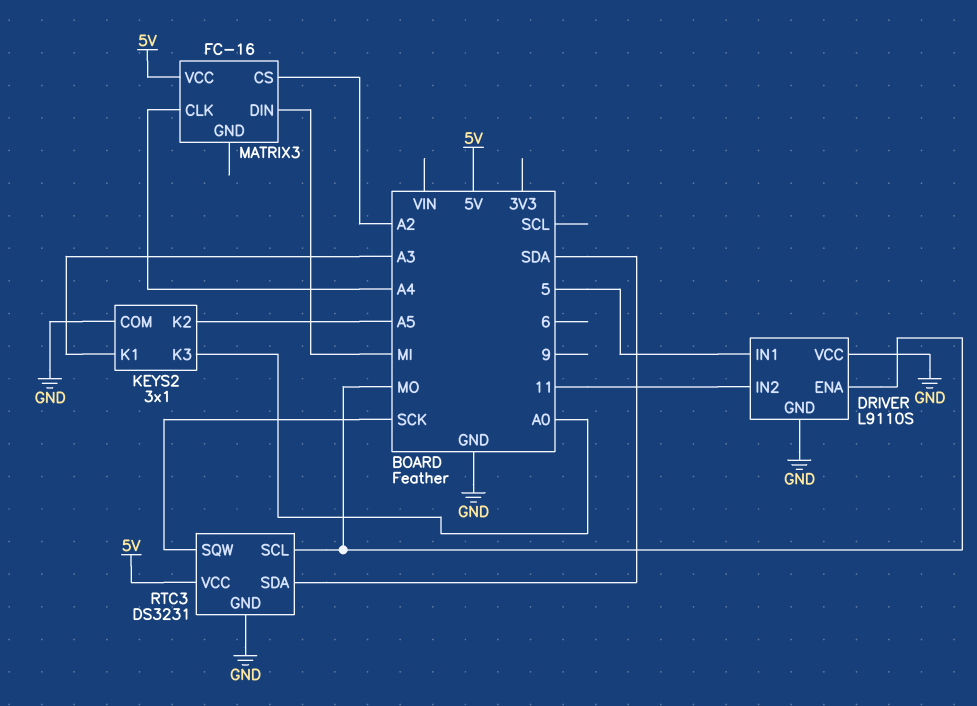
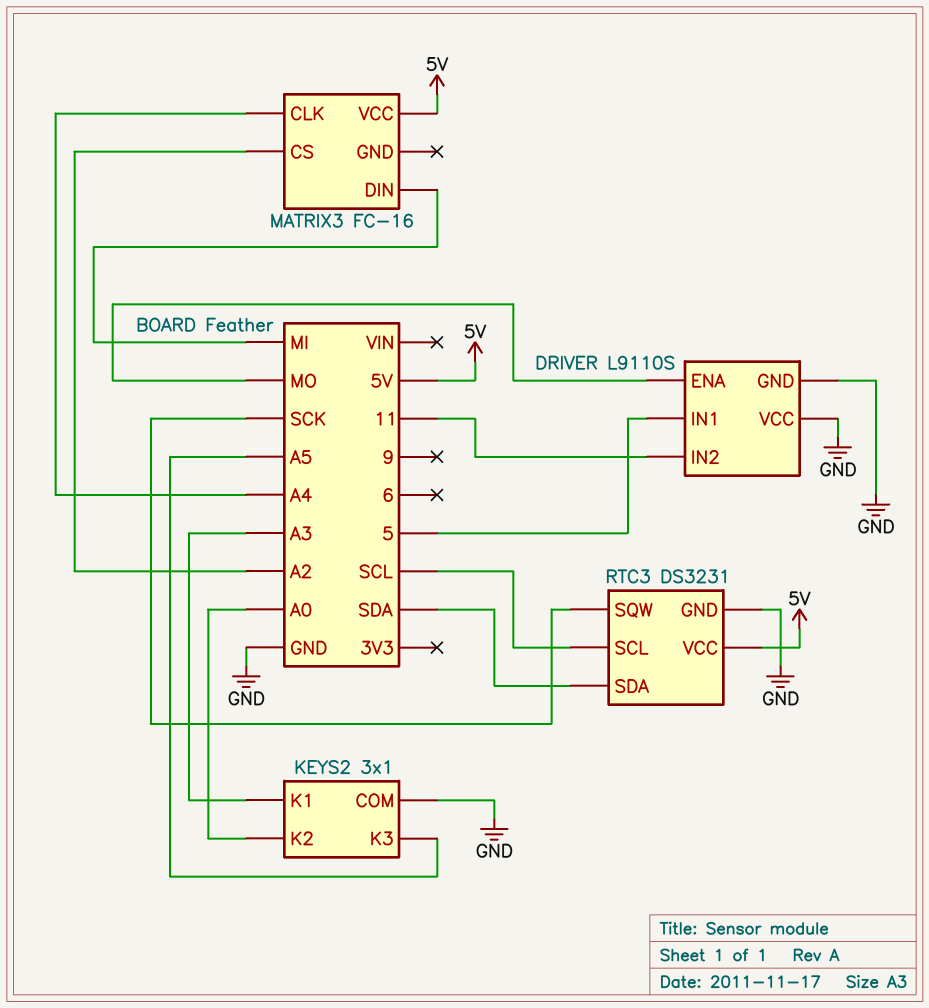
KEYS2 pin K2: A5 -> A0
KEYS2 pin K3: A0 -> A5
RTC3 pin SCL: MO -> SCL

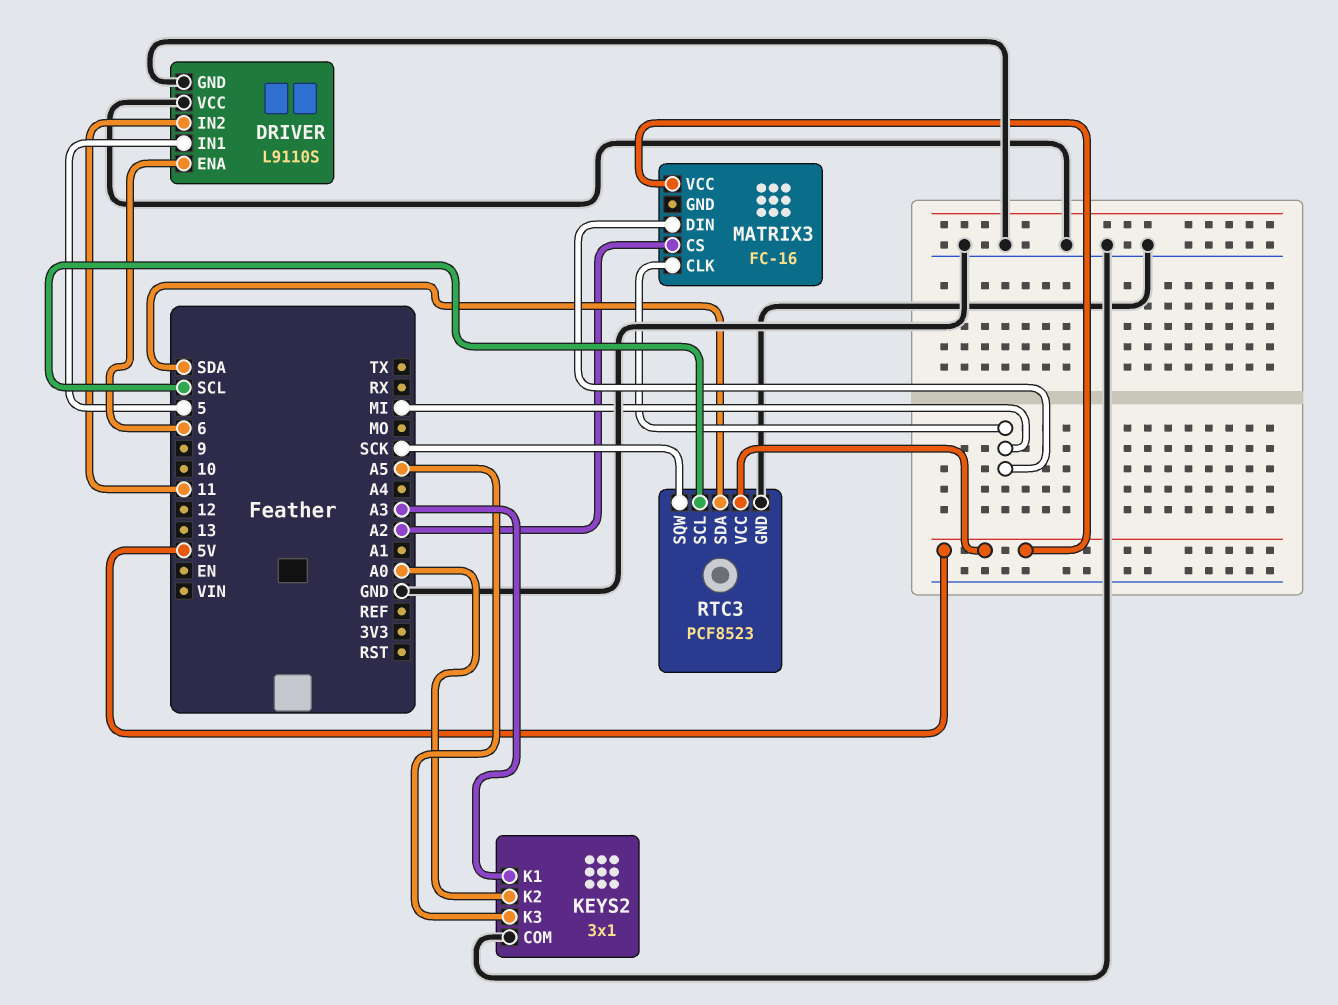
DRIVER pin ENA: MO -> 6
MATRIX3 pin CLK: A4 -> MI
RTC3: DS3231 -> PCF8523

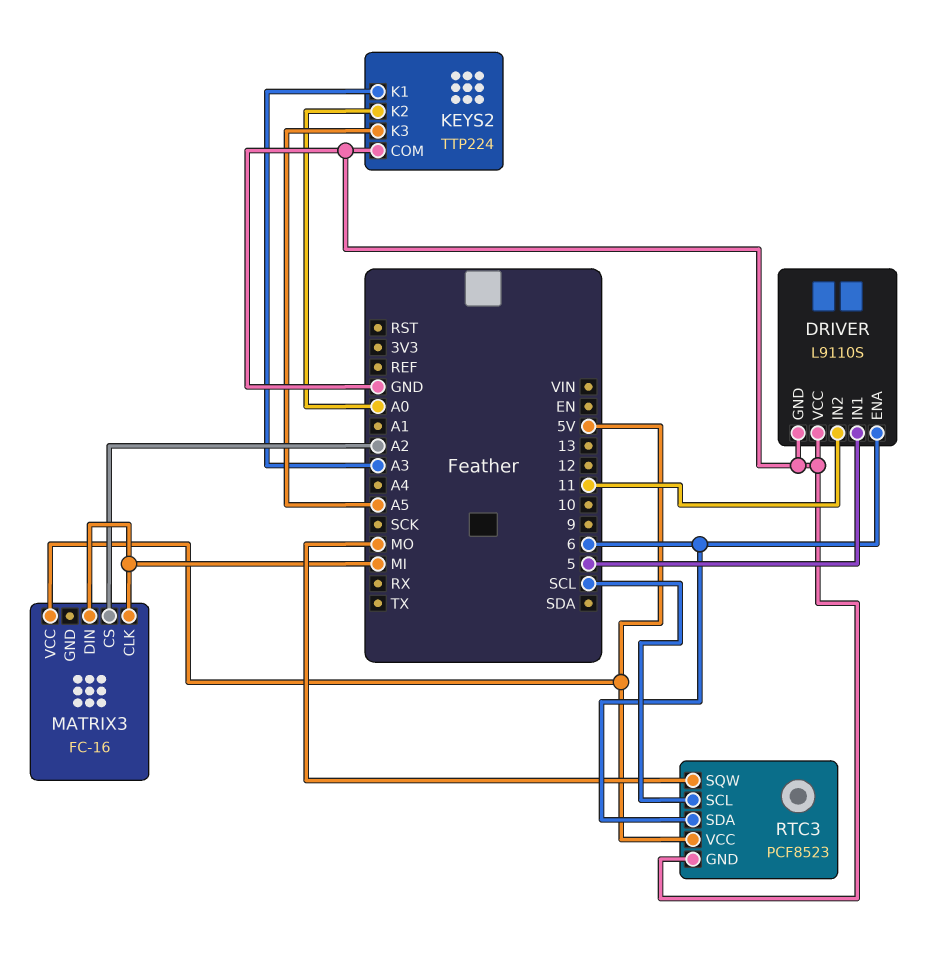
KEYS2: 3x1 -> TTP224
RTC3 pin SDA: SDA -> 6
RTC3 pin SQW: SCK -> MO

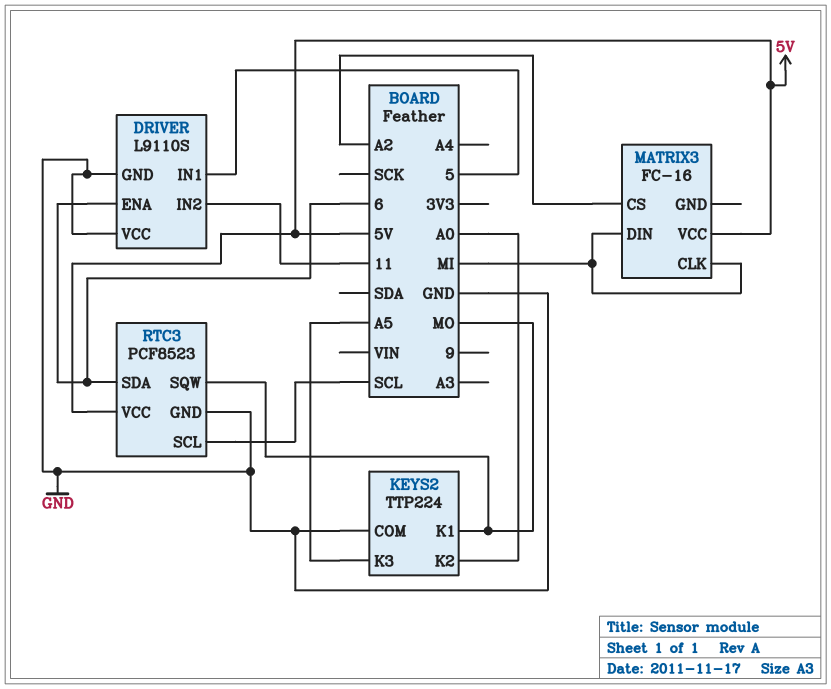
KEYS2 pin K1: A3 -> MO

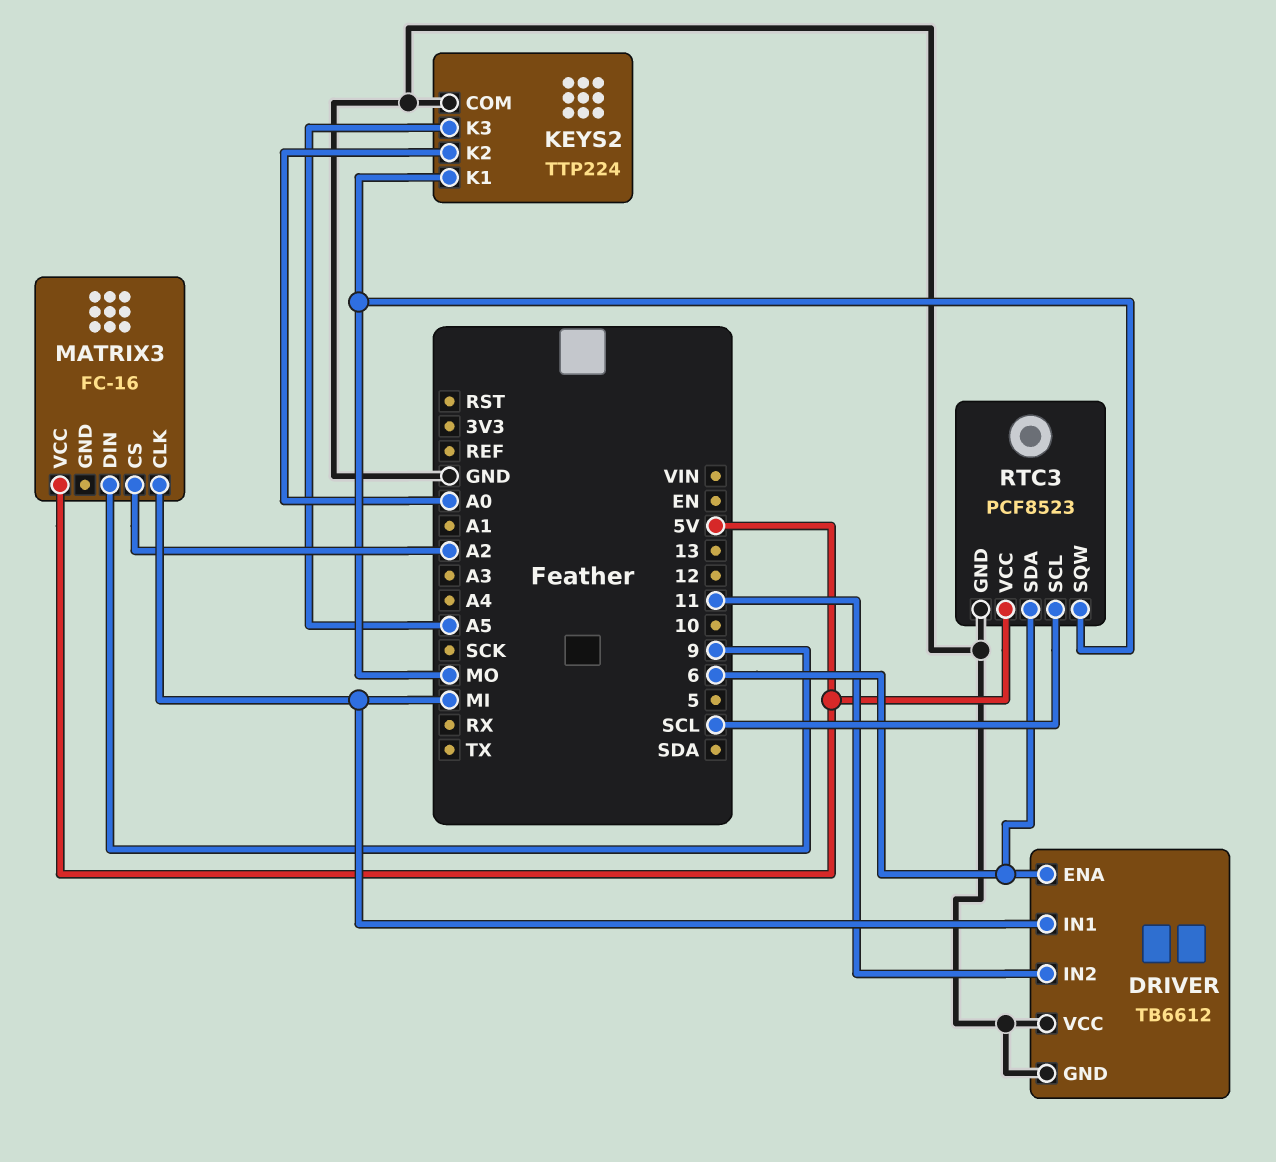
DRIVER: L9110S -> TB6612
DRIVER pin IN1: 5 -> MI
MATRIX3 pin DIN: MI -> 9

